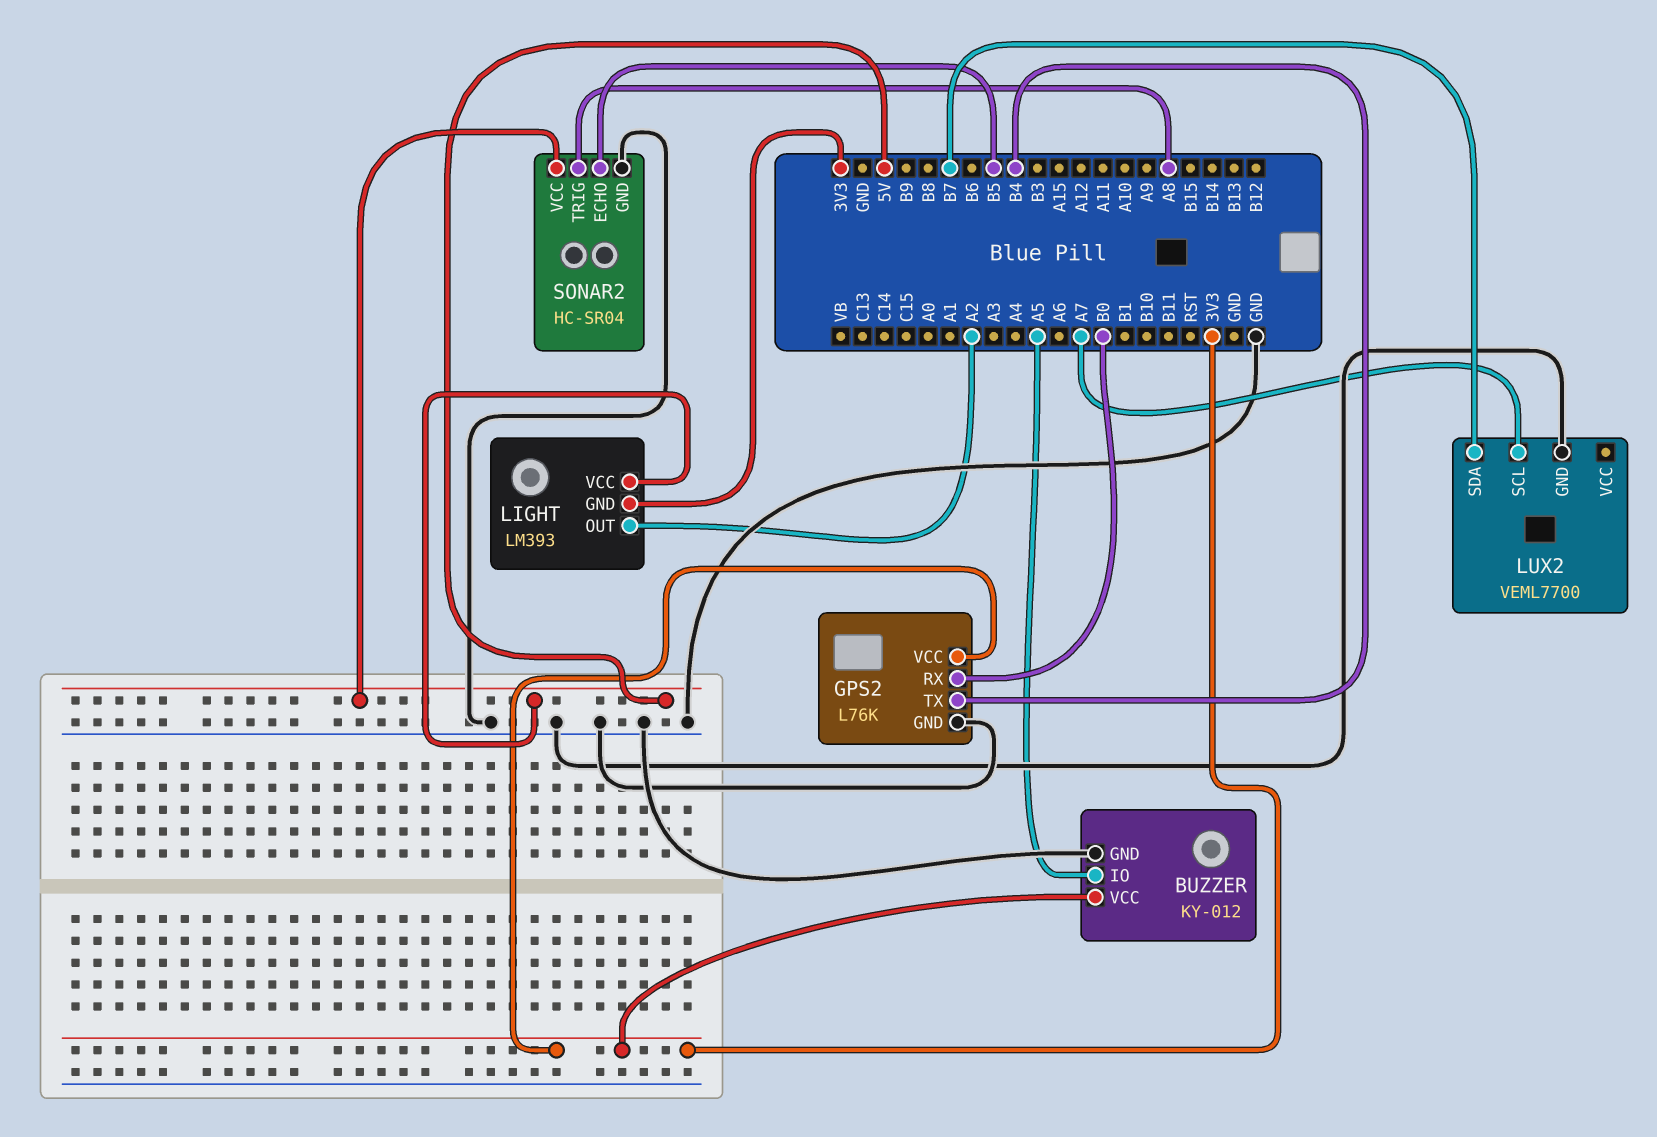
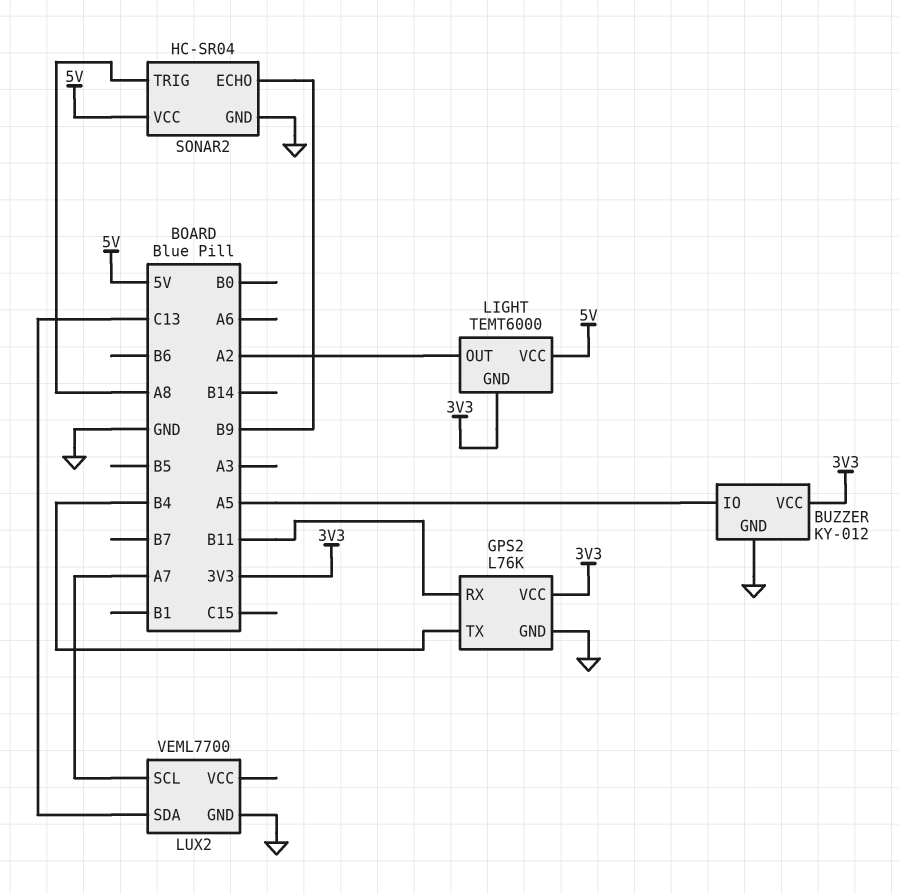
GPS2 pin RX: B0 -> B11
LIGHT: LM393 -> TEMT6000
LUX2 pin SDA: B7 -> C13
SONAR2 pin ECHO: B5 -> B9

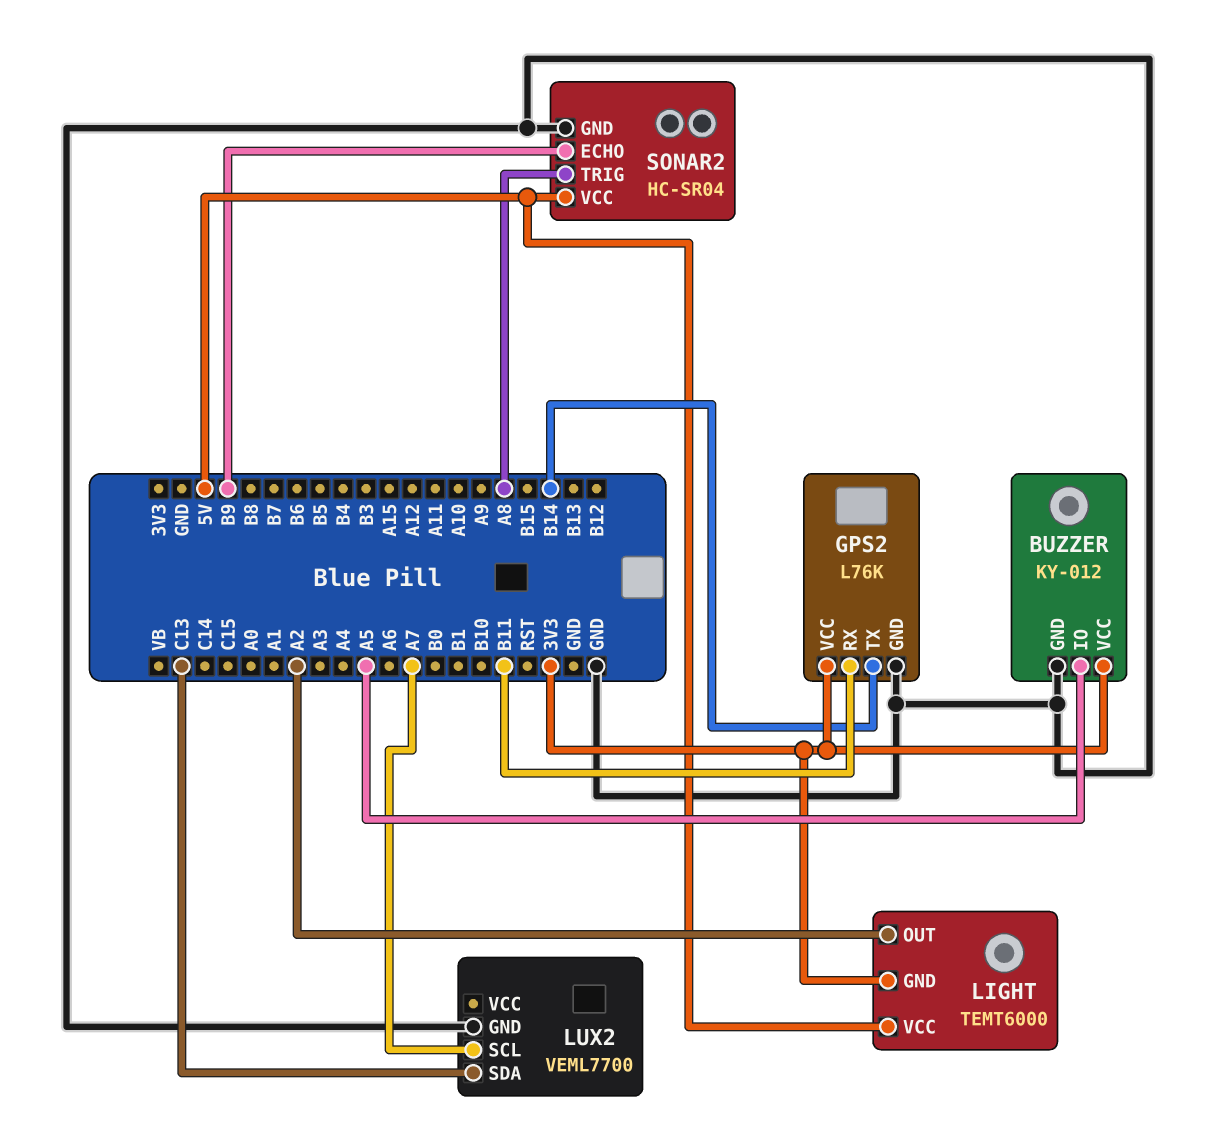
GPS2 pin TX: B4 -> B14

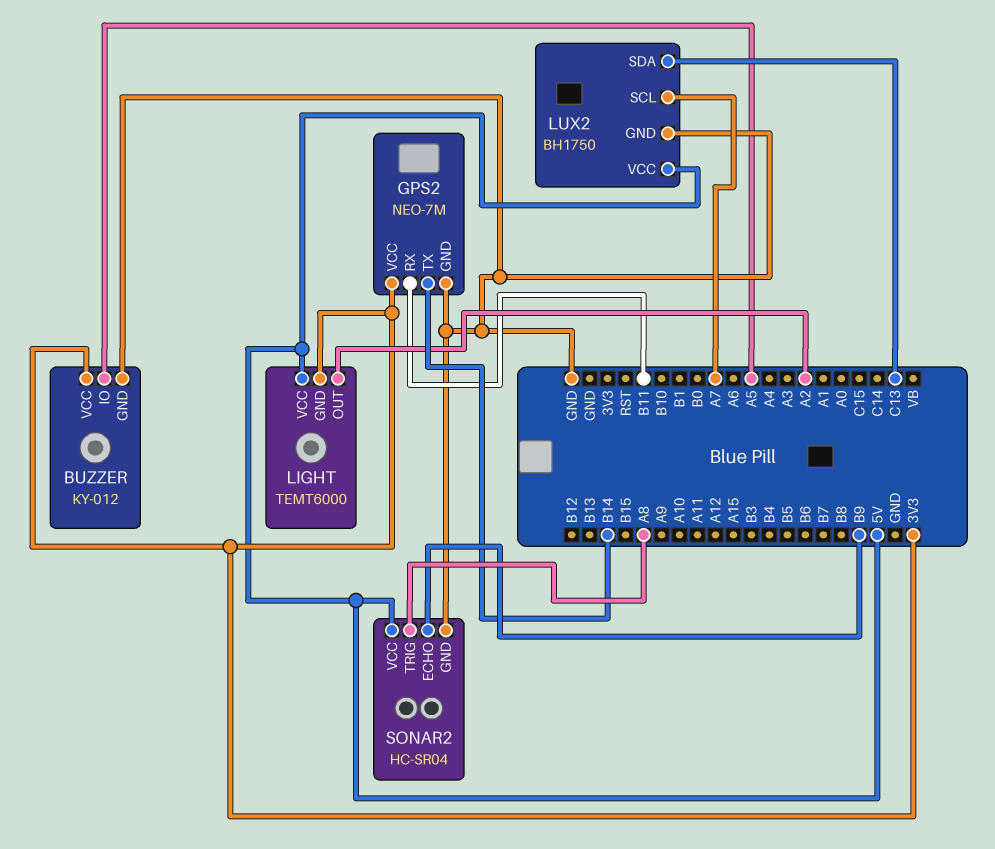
GPS2: L76K -> NEO-7M
LUX2: VEML7700 -> BH1750
LUX2 pin VCC: none -> 5V

